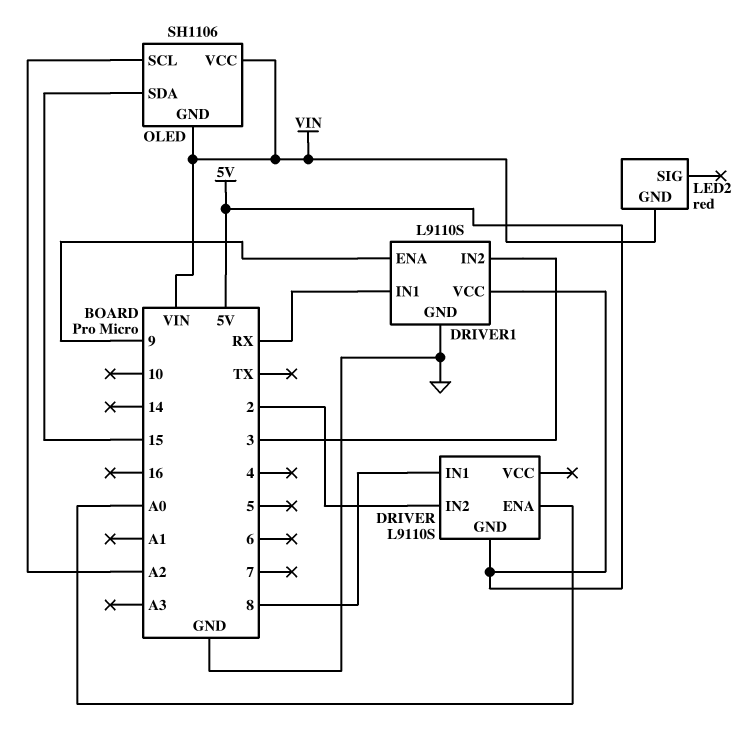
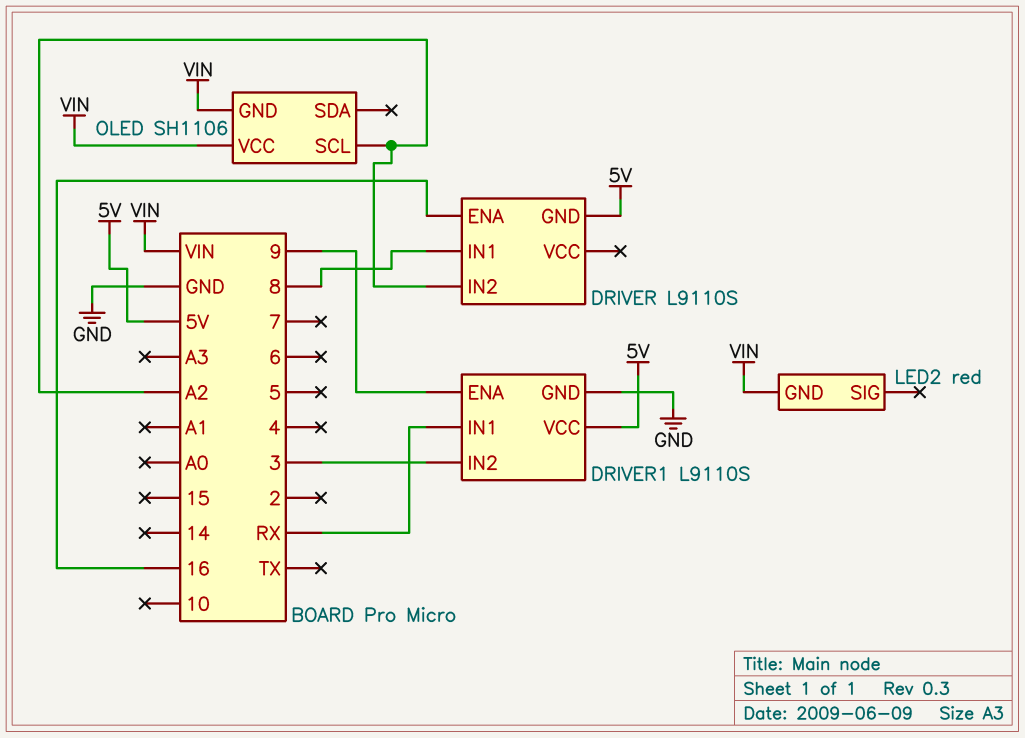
DRIVER pin ENA: A0 -> 16
DRIVER pin IN2: 2 -> A2
OLED pin SDA: 15 -> none

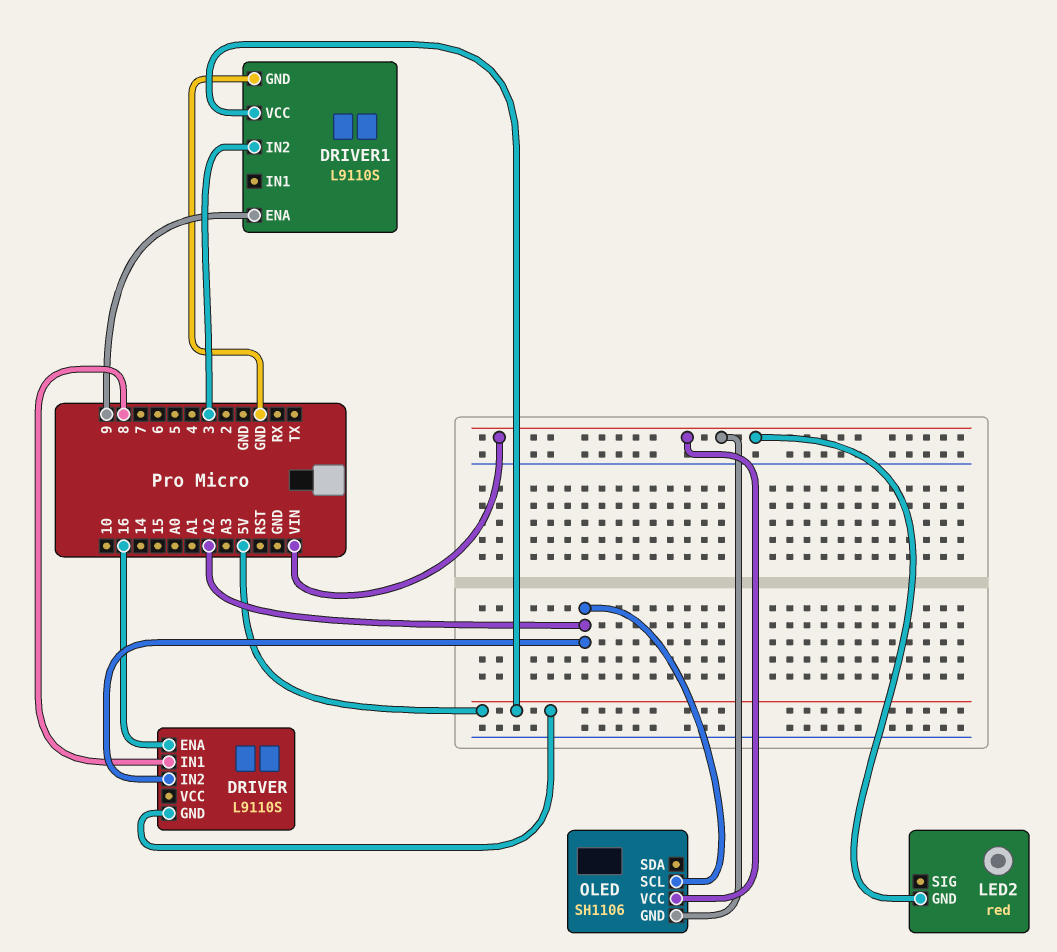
DRIVER1 pin IN1: RX -> none

